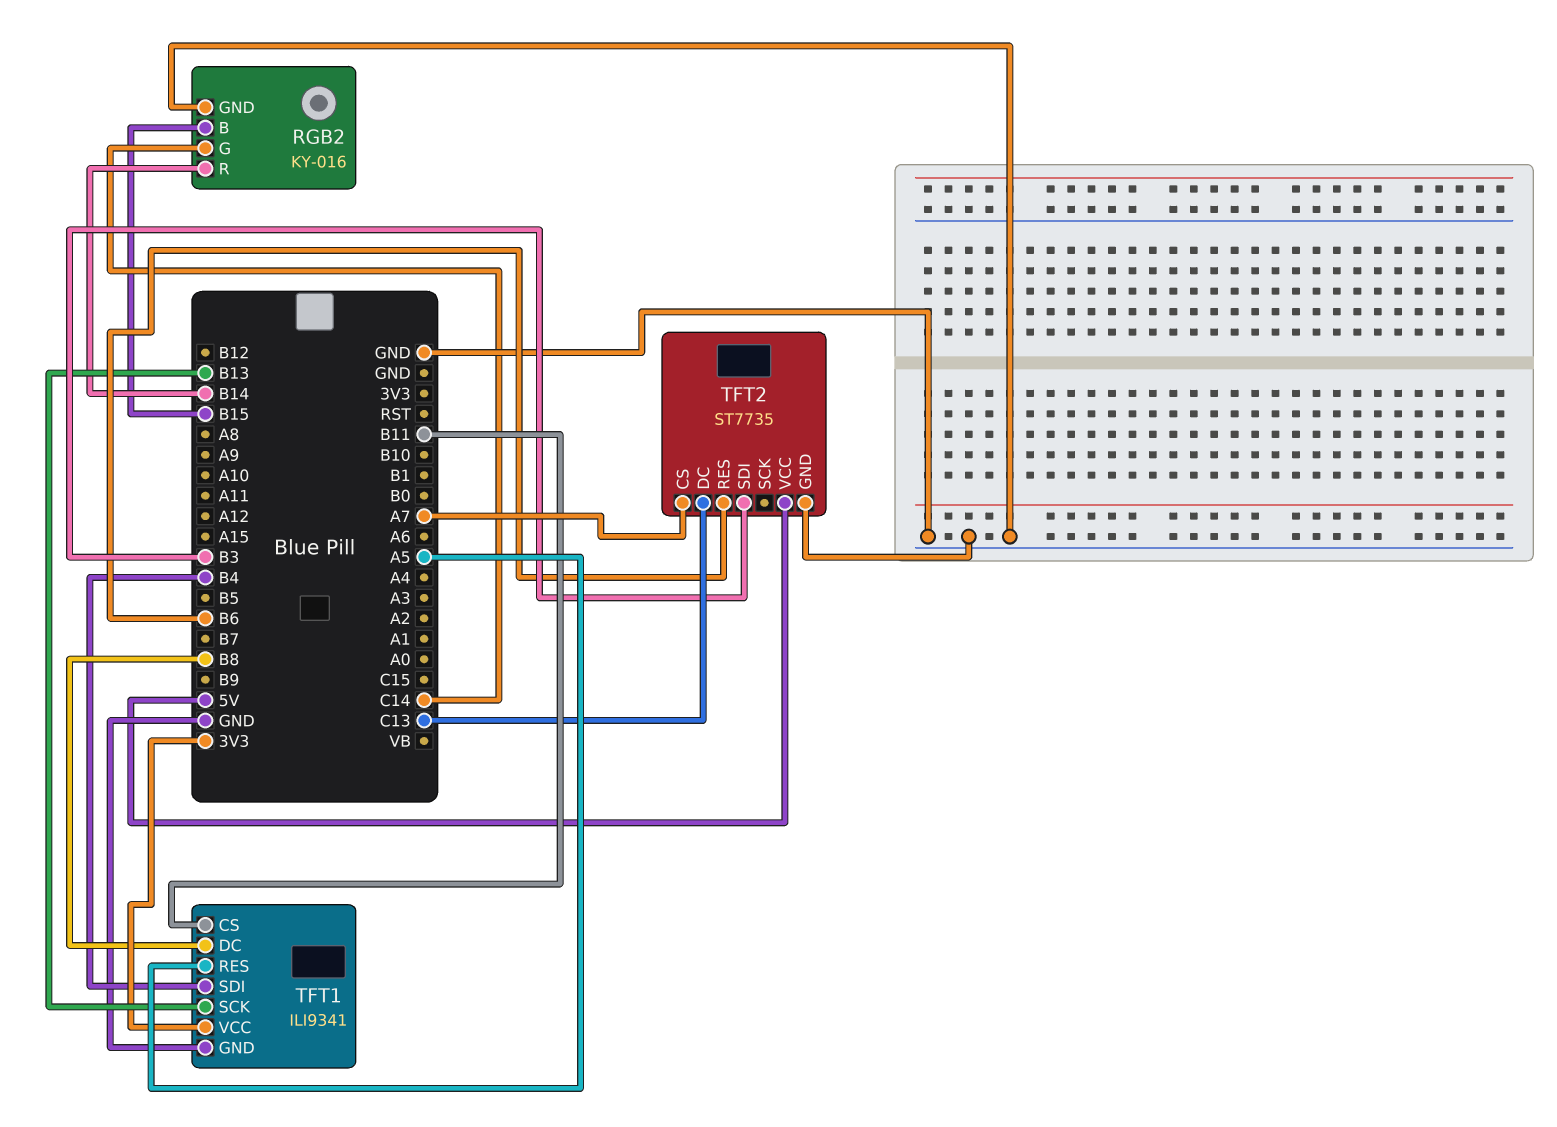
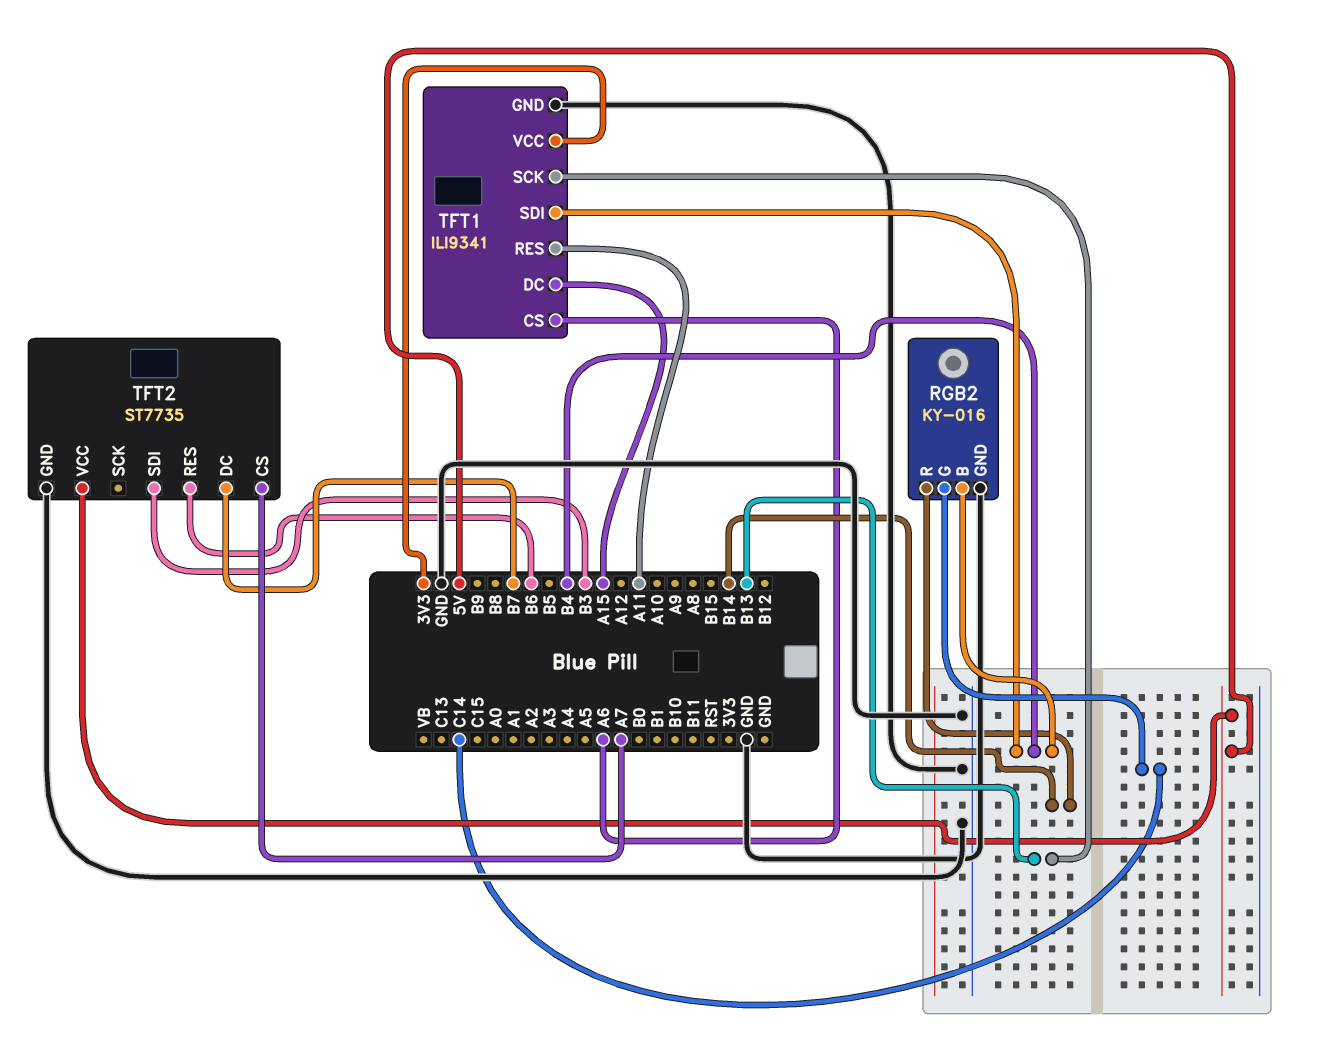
RGB2 pin B: B15 -> B4
TFT1 pin CS: B11 -> A6
TFT1 pin DC: B8 -> A15
TFT1 pin RES: A5 -> A11
TFT2 pin DC: C13 -> B7

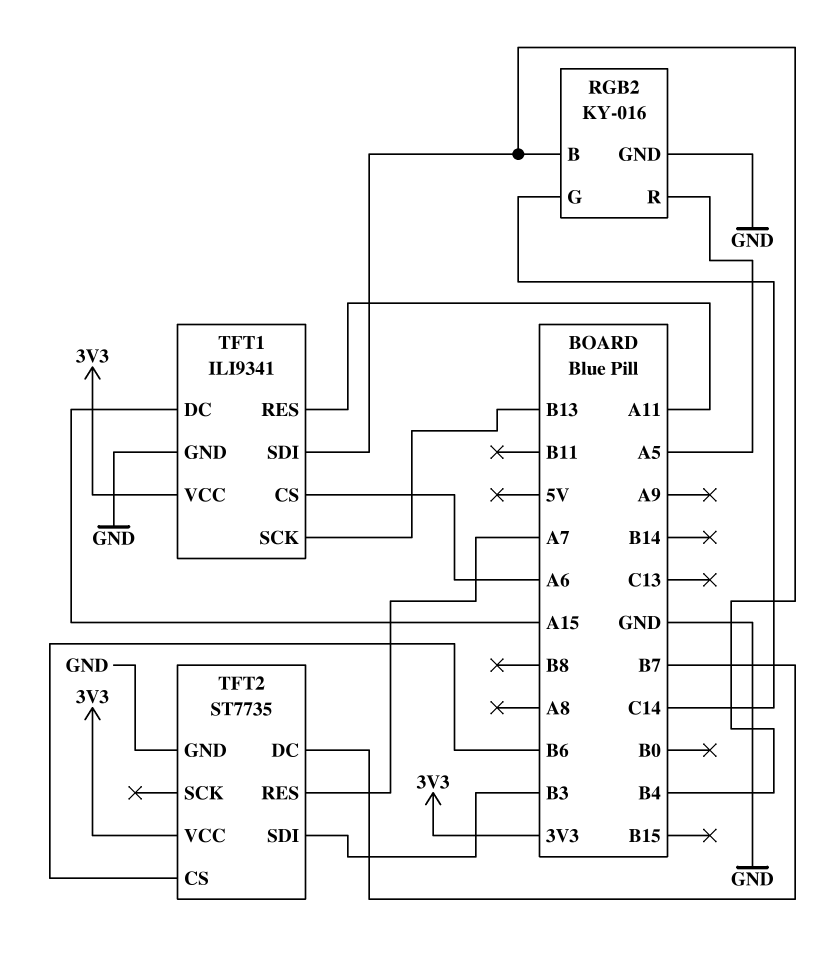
RGB2 pin R: B14 -> A5
TFT2 pin CS: A7 -> B6
TFT2 pin RES: B6 -> A7
TFT2 pin VCC: 5V -> 3V3

